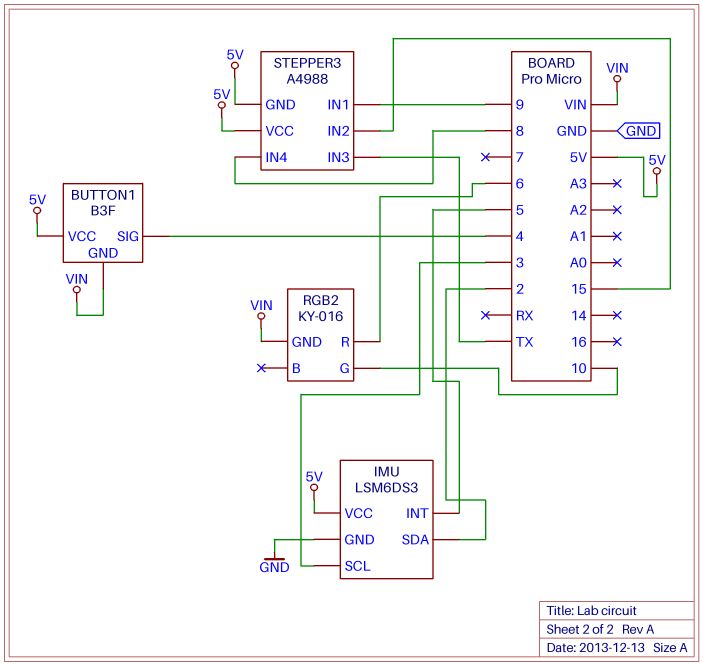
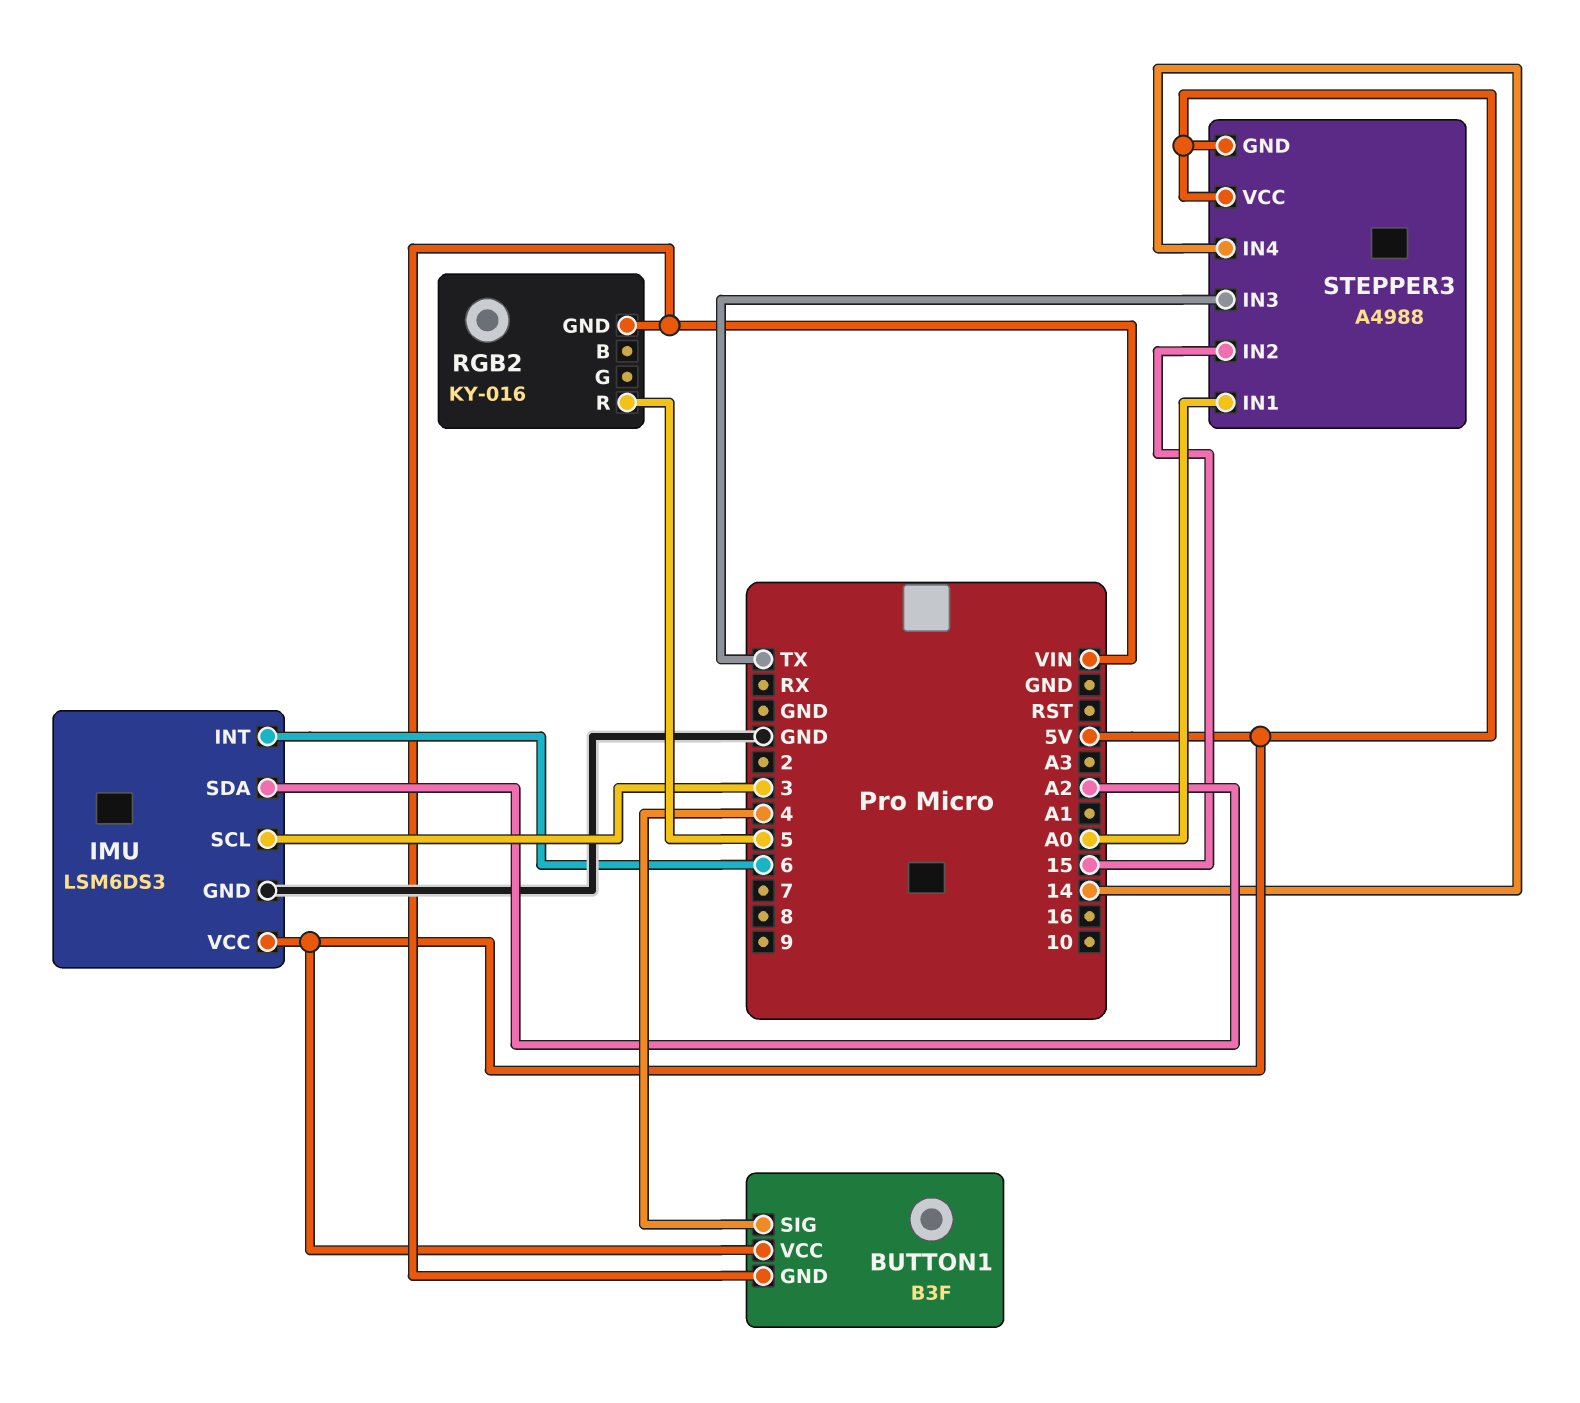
IMU pin INT: 5 -> 6
IMU pin SDA: 2 -> A2
RGB2 pin G: 10 -> none
RGB2 pin R: 6 -> 5
STEPPER3 pin IN1: 9 -> A0
STEPPER3 pin IN4: 8 -> 14

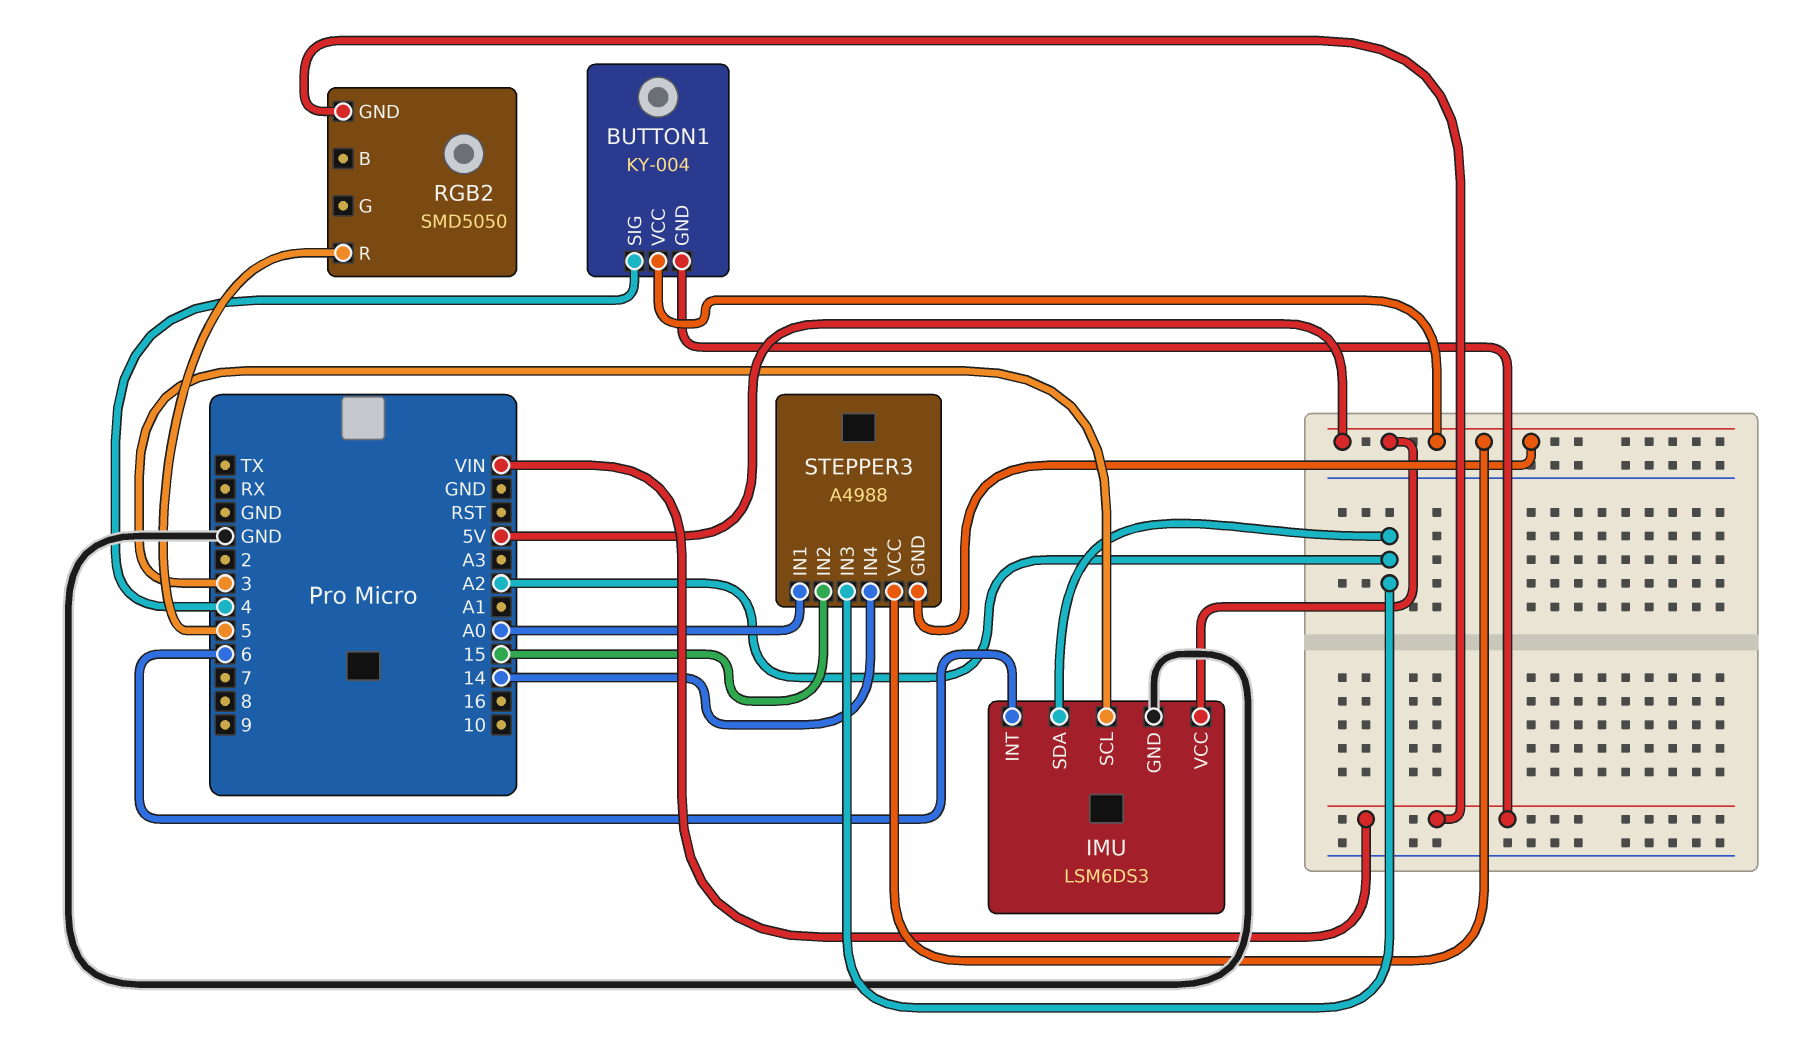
BUTTON1: B3F -> KY-004
RGB2: KY-016 -> SMD5050
STEPPER3 pin IN3: TX -> A2

